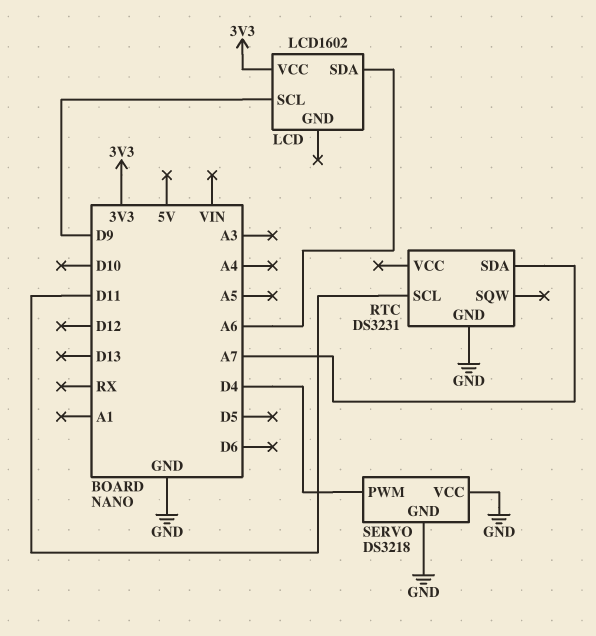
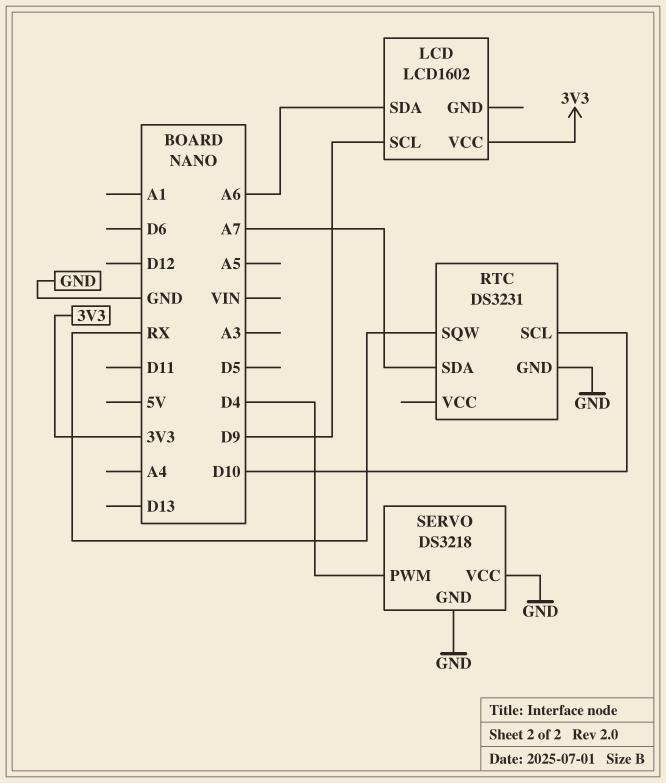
RTC pin SCL: D11 -> D10
RTC pin SQW: none -> RX

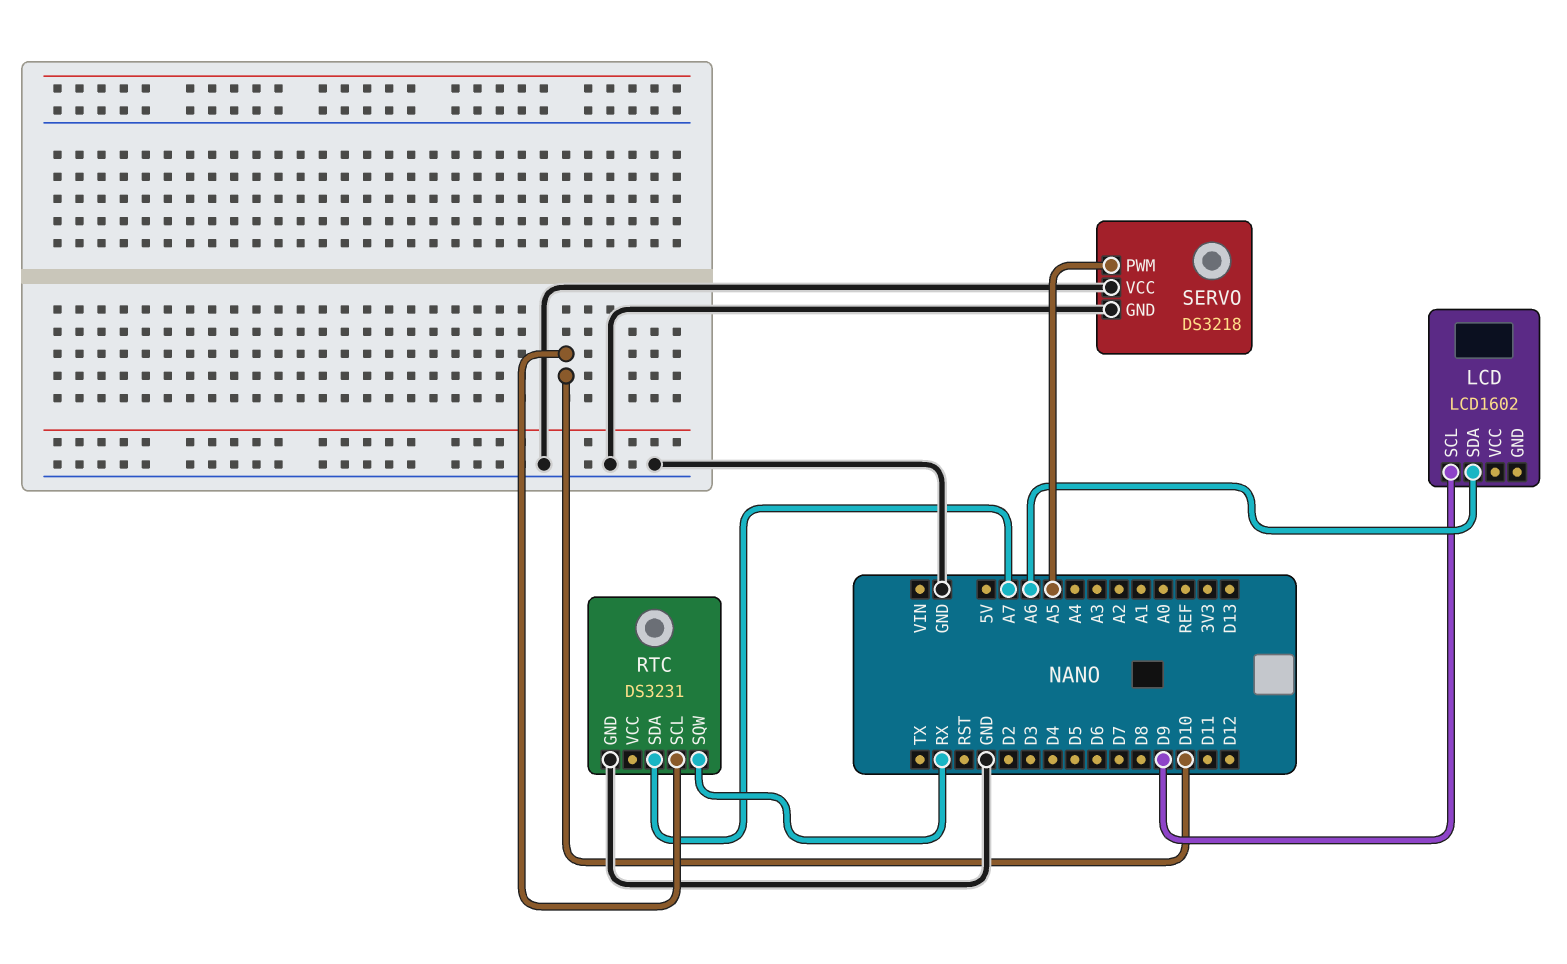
LCD pin VCC: 3V3 -> none
SERVO pin PWM: D4 -> A5

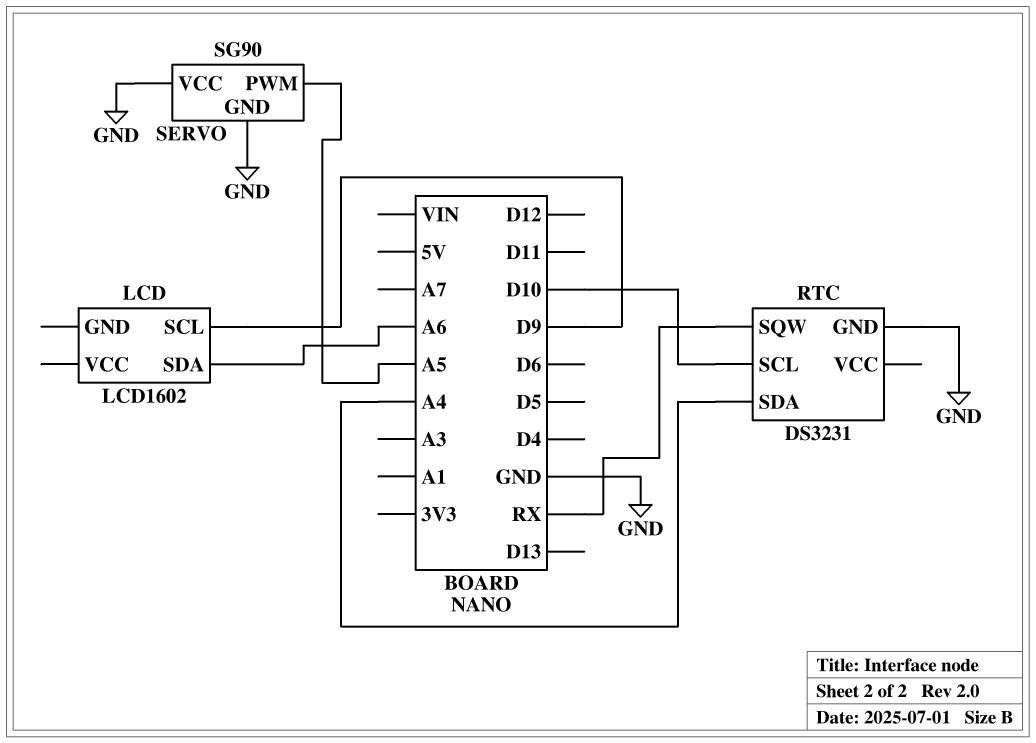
RTC pin SDA: A7 -> A4
SERVO: DS3218 -> SG90

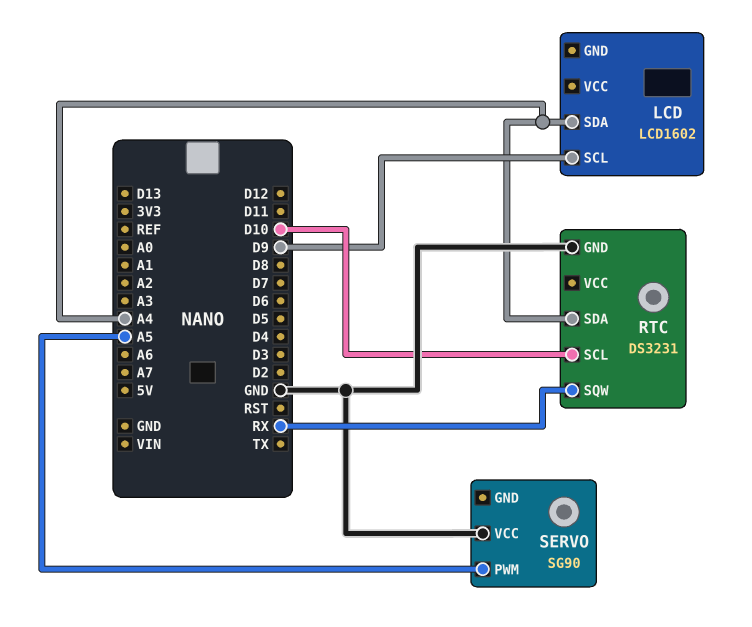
LCD pin SDA: A6 -> A4
SERVO pin GND: GND -> none

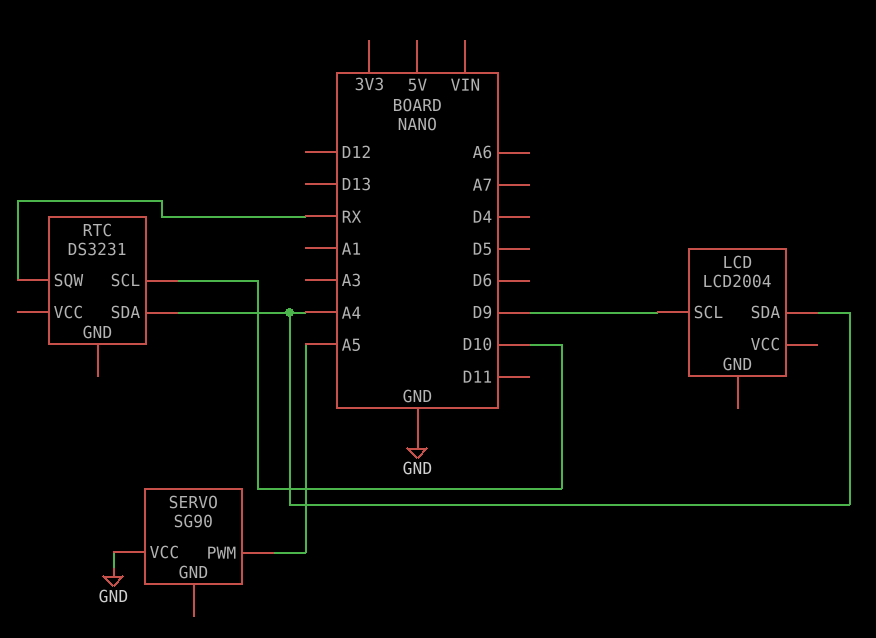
LCD: LCD1602 -> LCD2004
RTC pin GND: GND -> none

